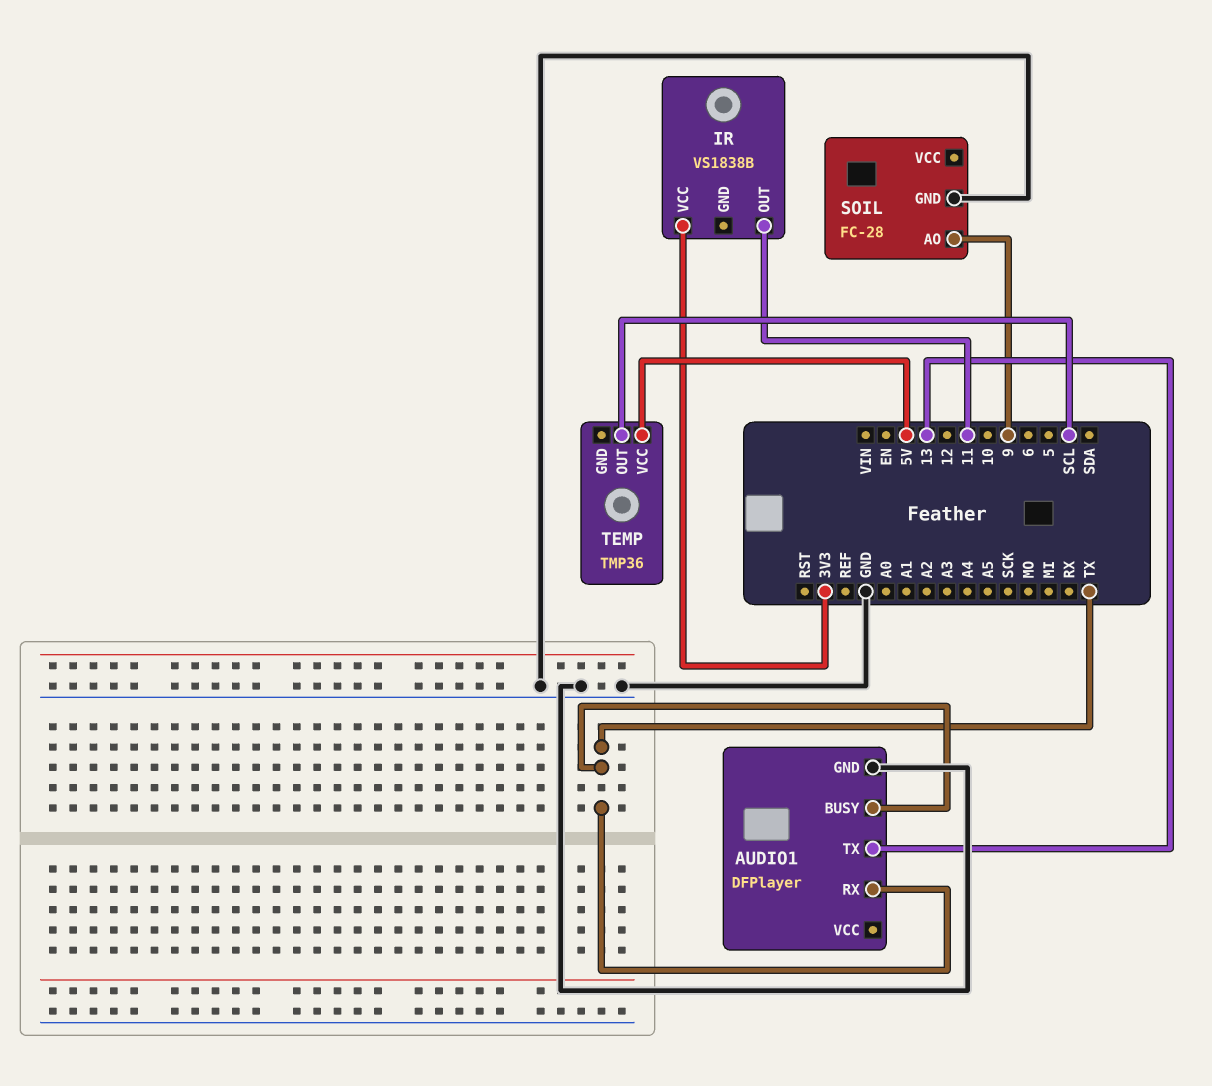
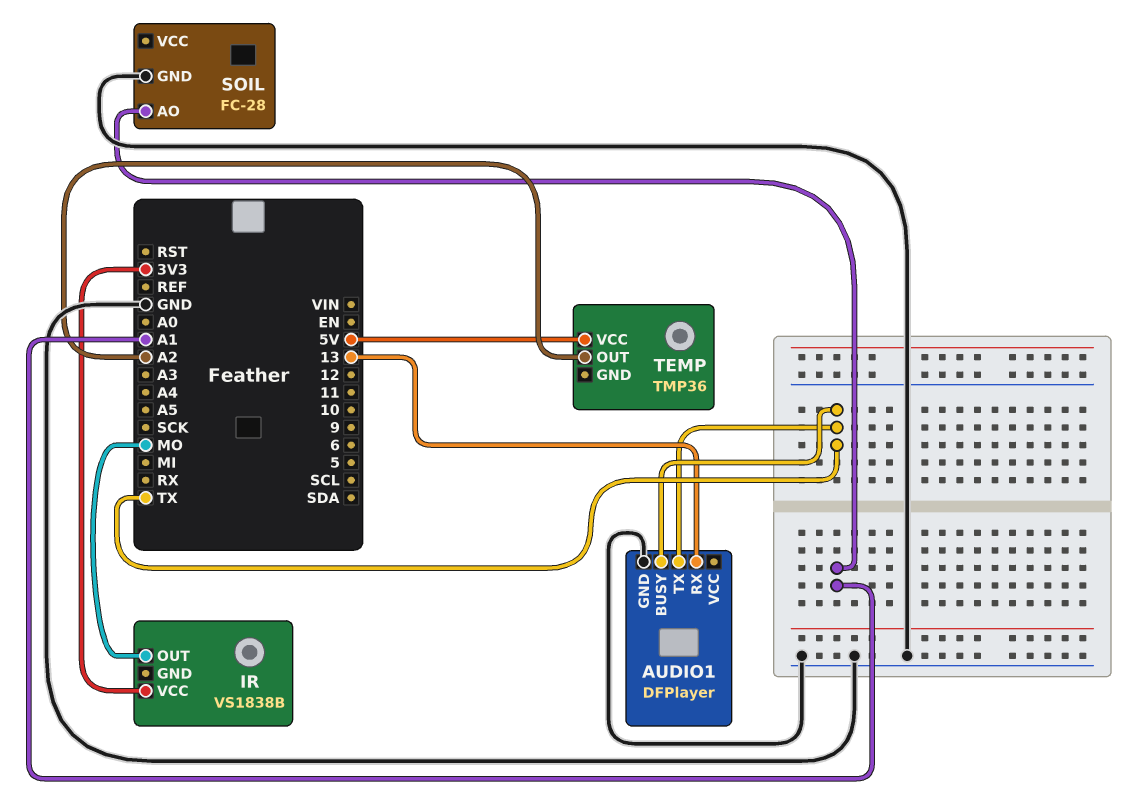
AUDIO1 pin RX: TX -> 13
AUDIO1 pin TX: 13 -> TX
IR pin OUT: 11 -> MO
SOIL pin AO: 9 -> A1
TEMP pin OUT: SCL -> A2

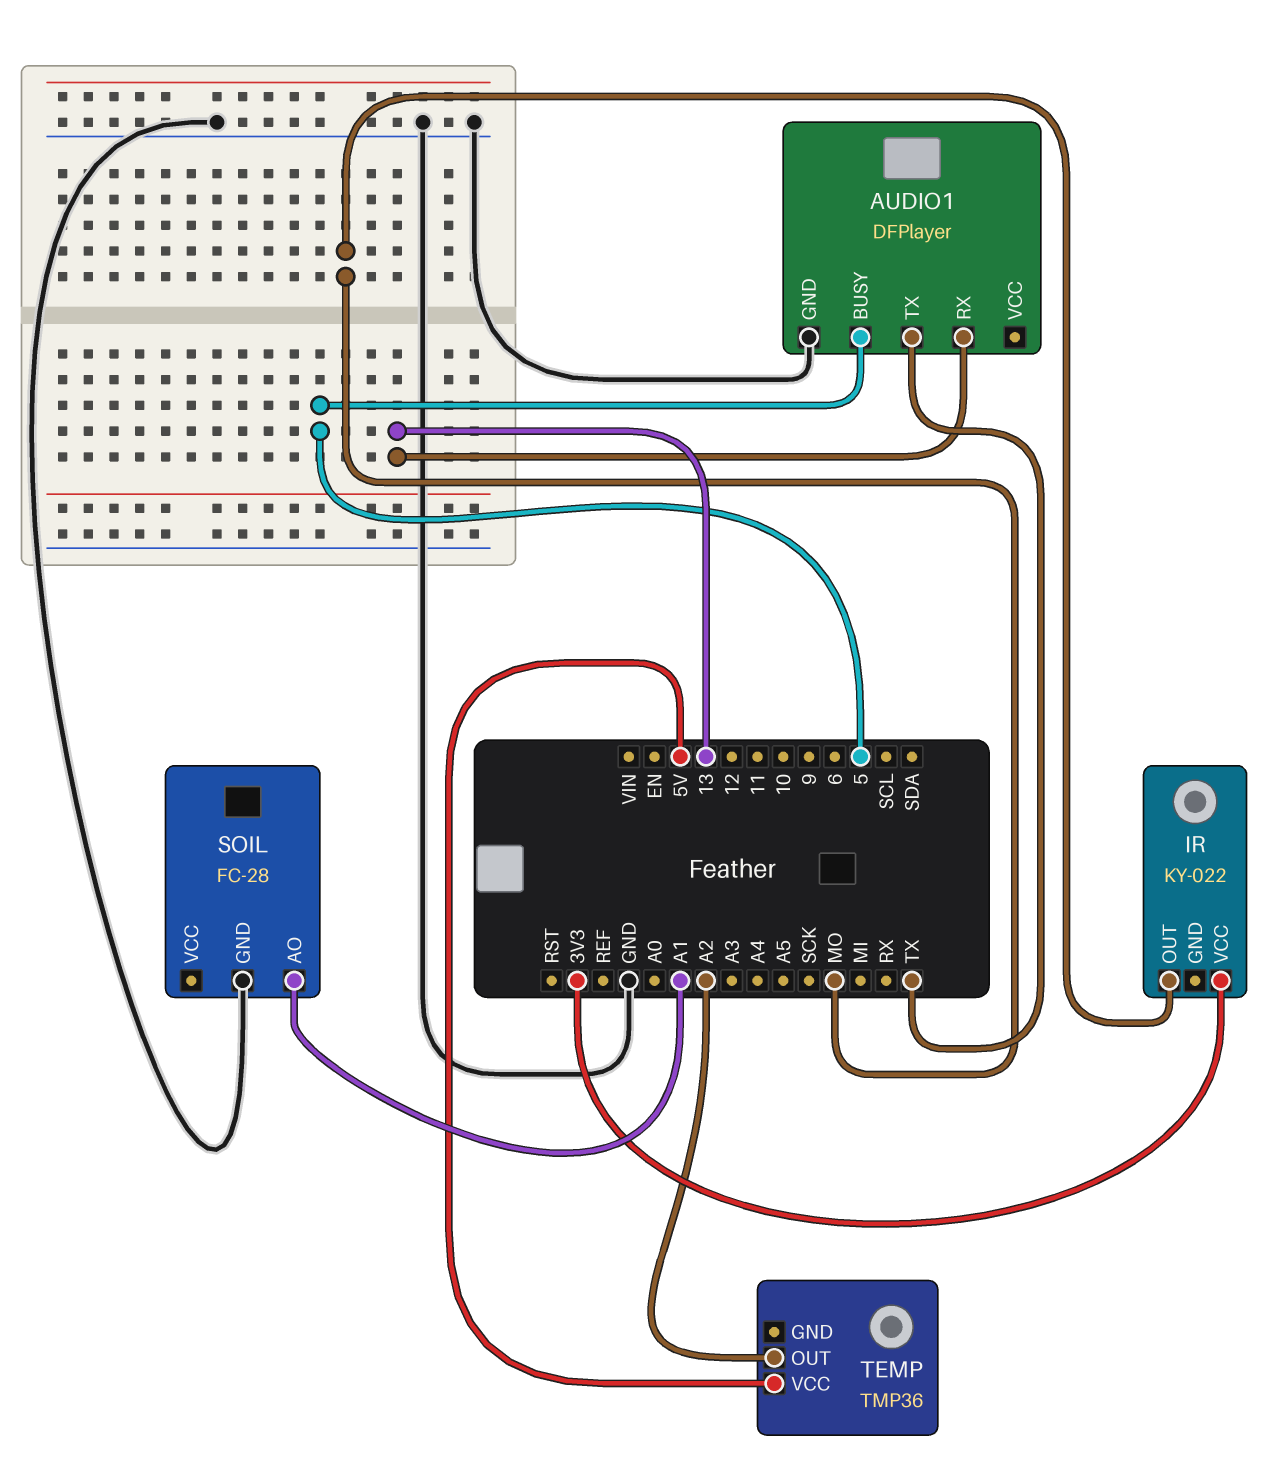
AUDIO1 pin BUSY: TX -> 5
IR: VS1838B -> KY-022

